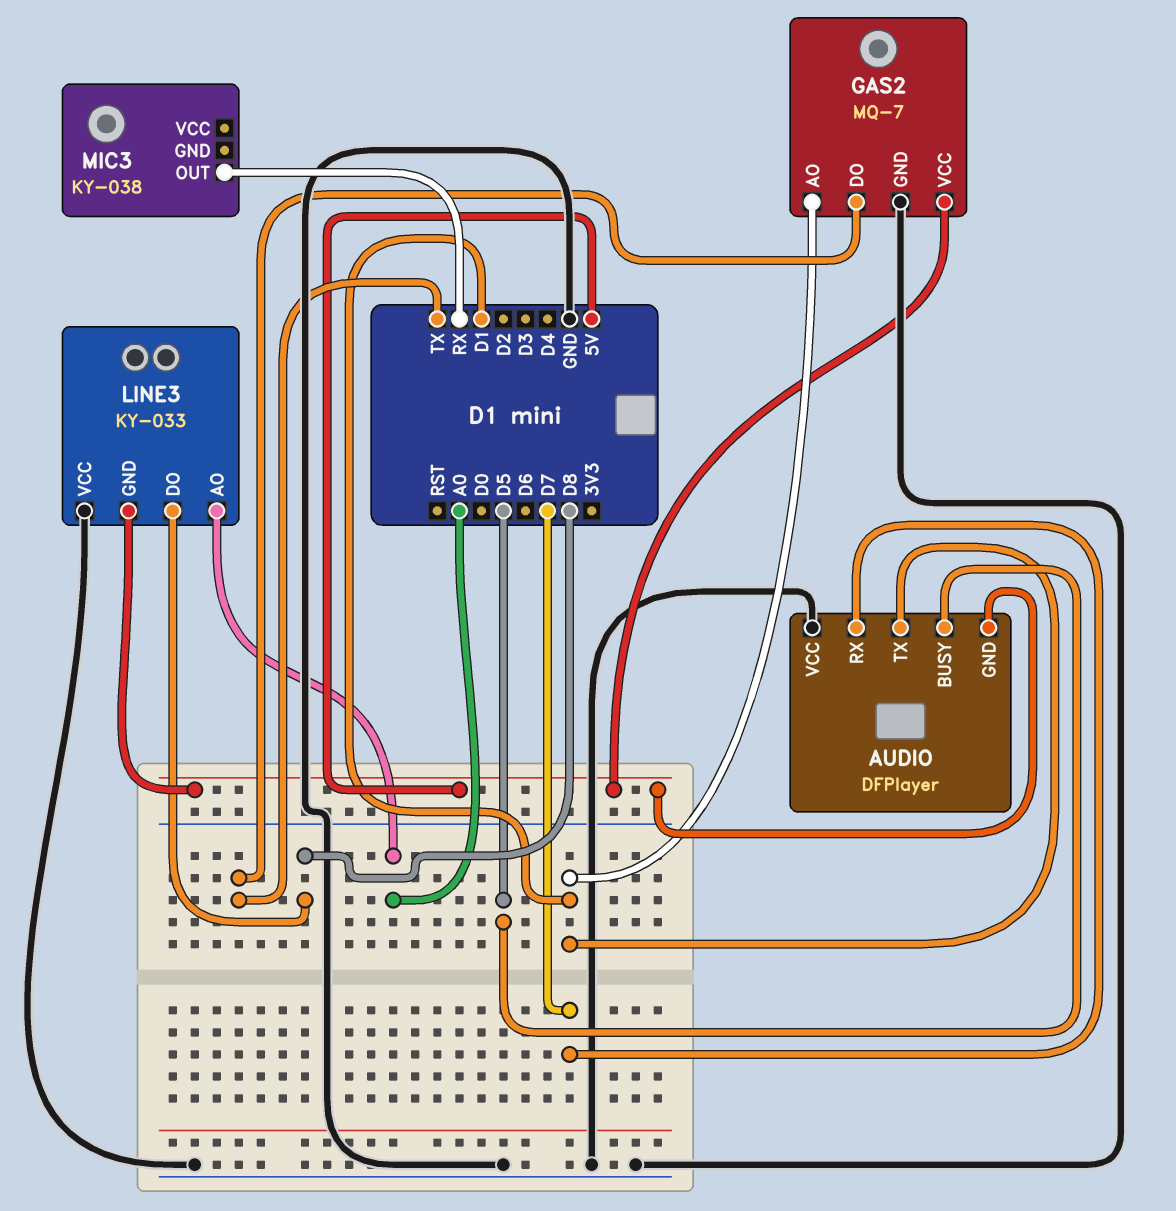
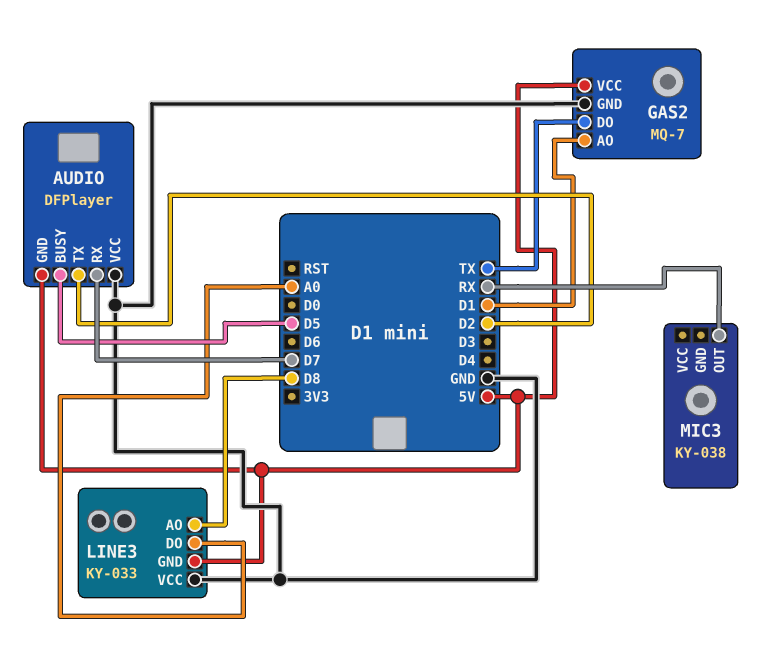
AUDIO pin TX: D1 -> D2
LINE3 pin AO: A0 -> D8
LINE3 pin DO: D8 -> A0

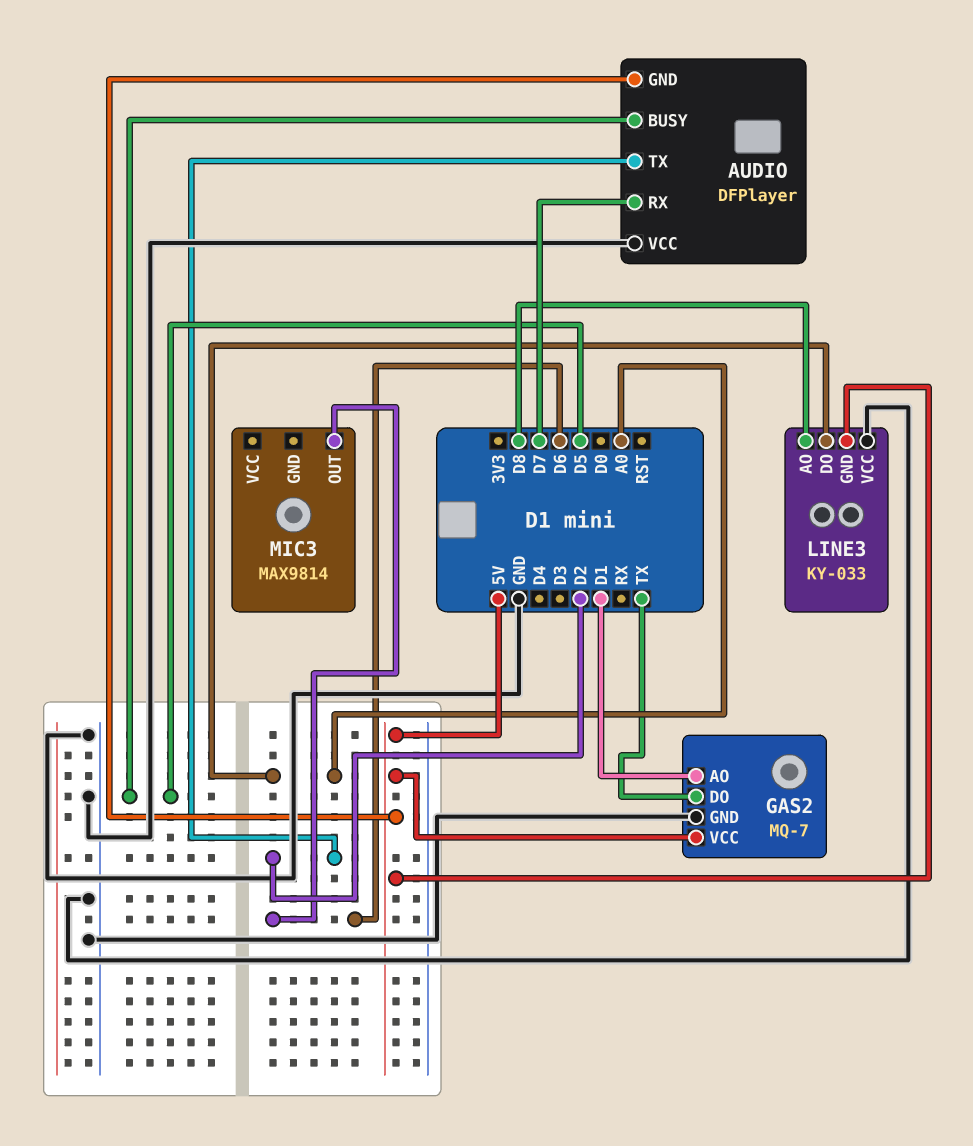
MIC3: KY-038 -> MAX9814
MIC3 pin OUT: RX -> D6

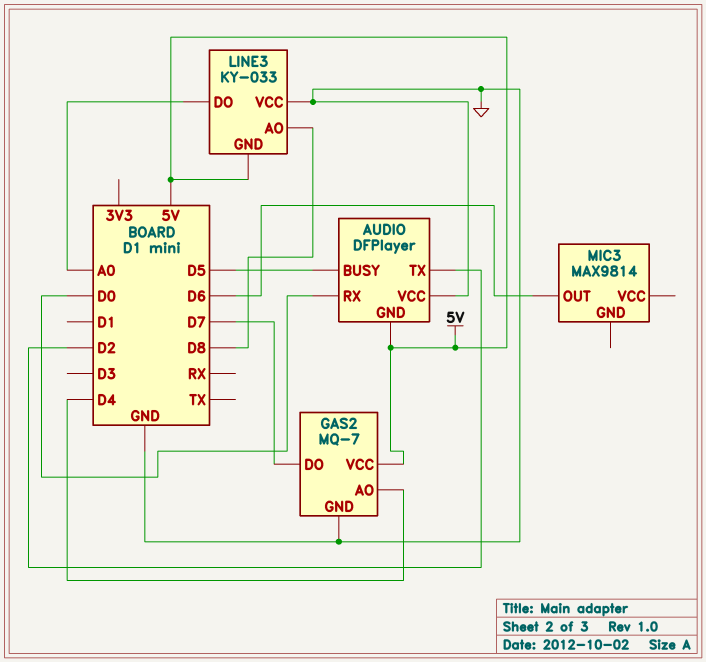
AUDIO pin RX: D7 -> D0
GAS2 pin AO: D1 -> D4
GAS2 pin DO: TX -> D7

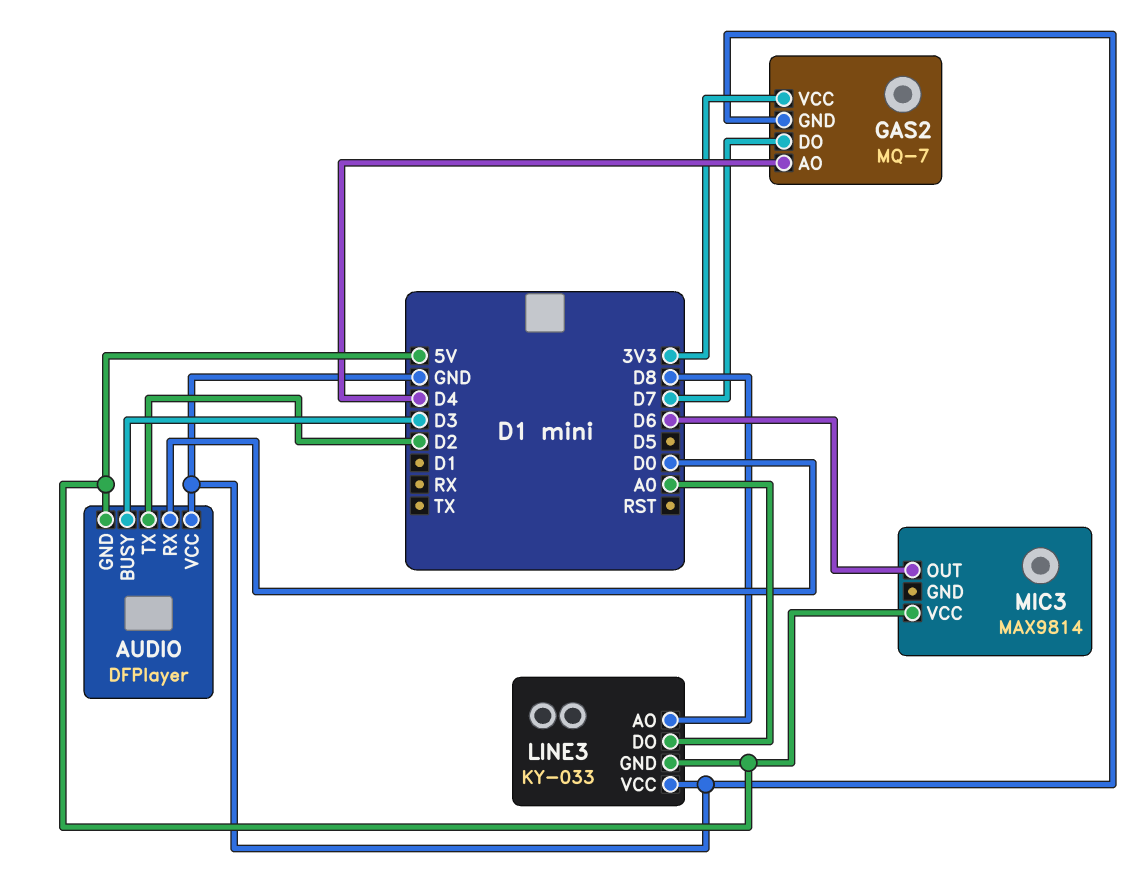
AUDIO pin BUSY: D5 -> D3
GAS2 pin VCC: 5V -> 3V3
MIC3 pin VCC: none -> 5V

